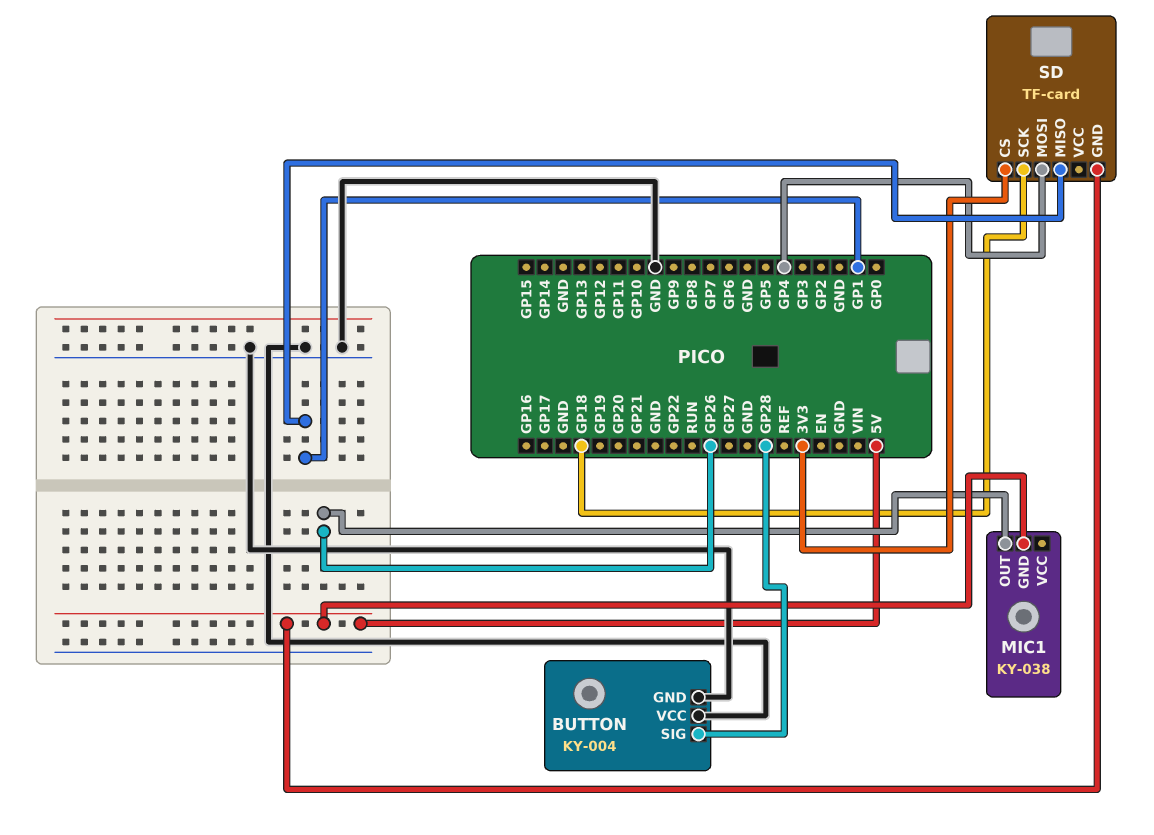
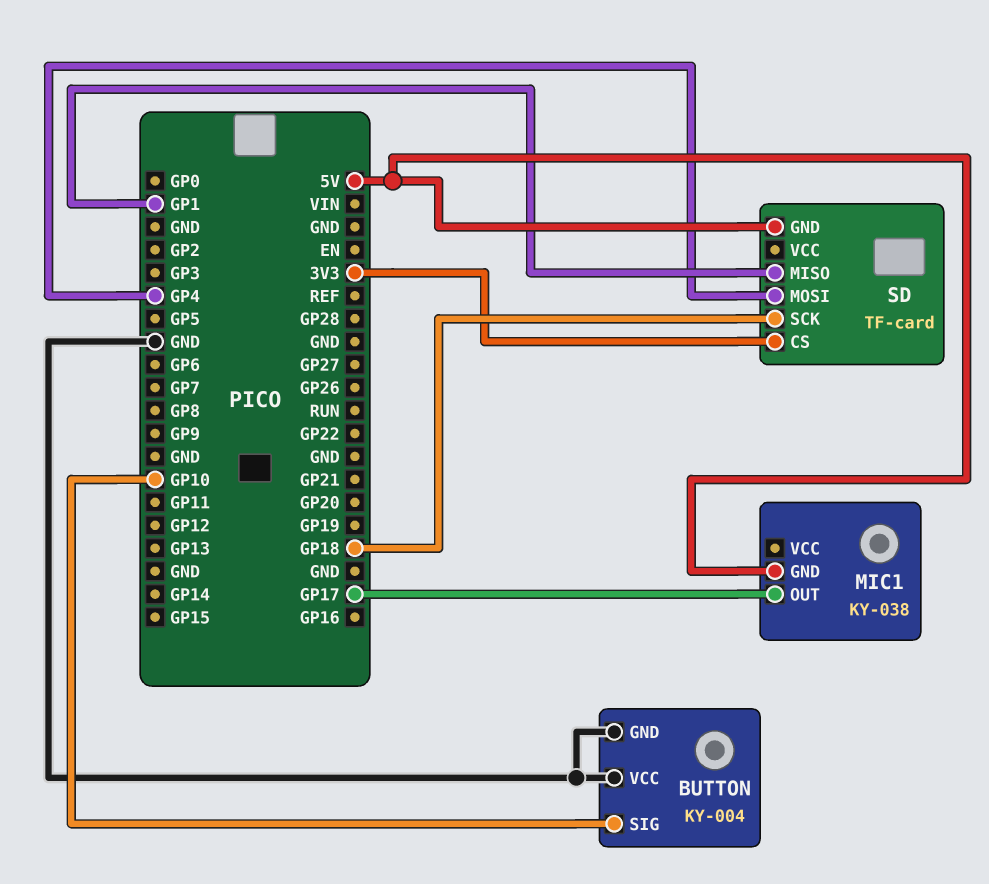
BUTTON pin SIG: GP28 -> GP10
MIC1 pin OUT: GP26 -> GP17

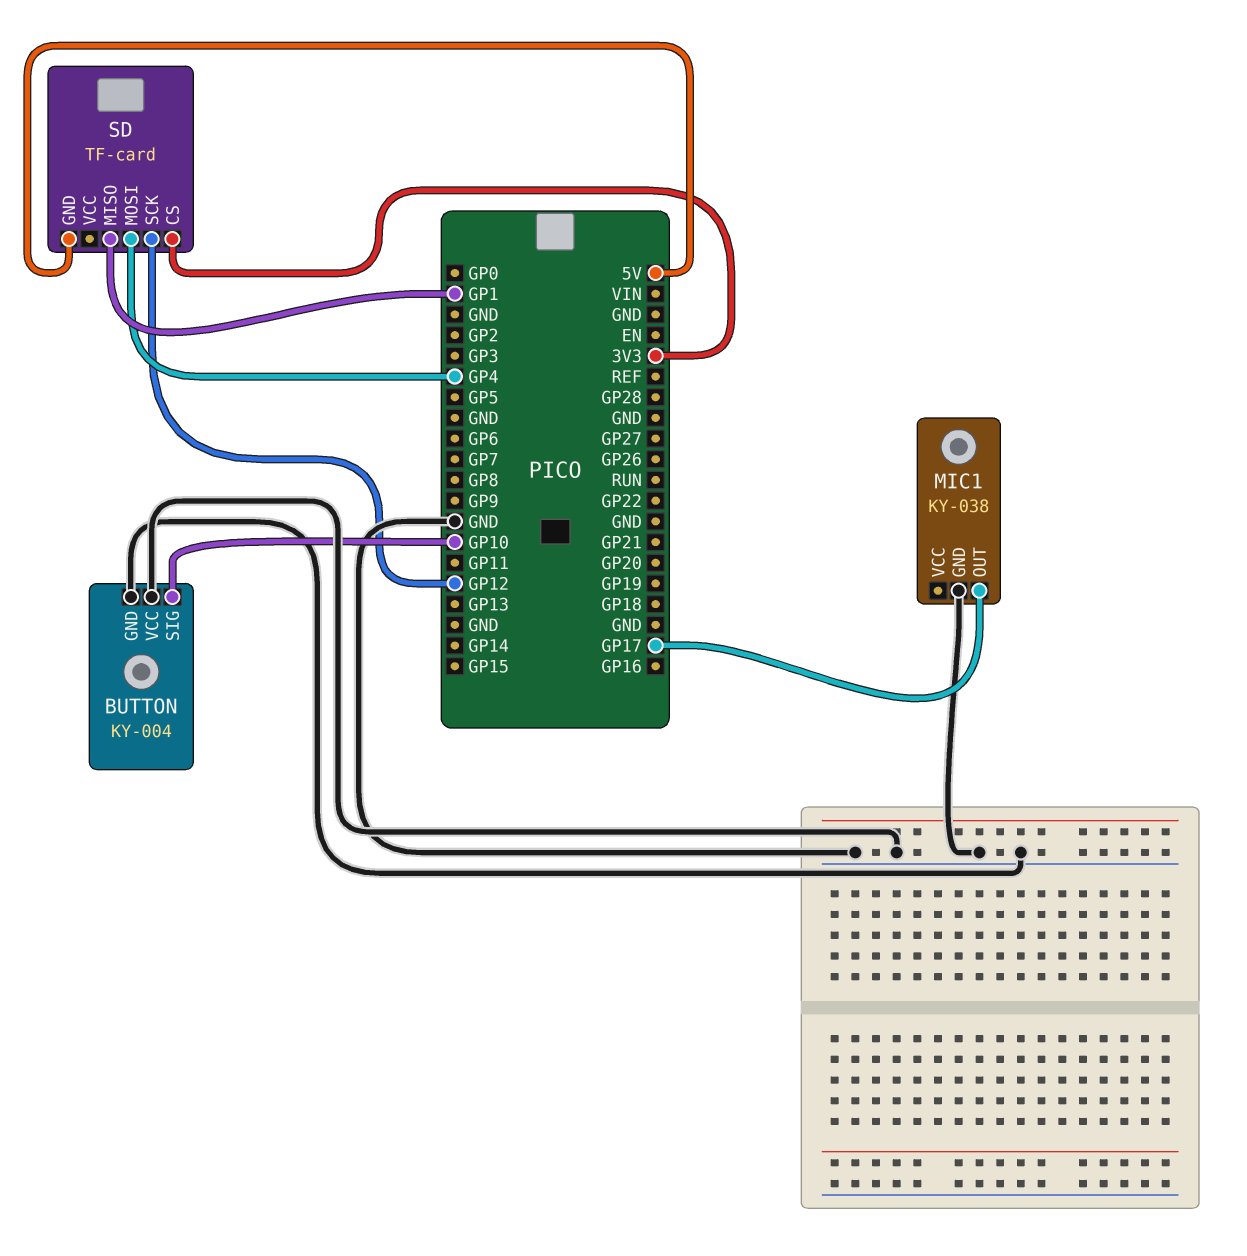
MIC1 pin GND: 5V -> GND
SD pin SCK: GP18 -> GP12

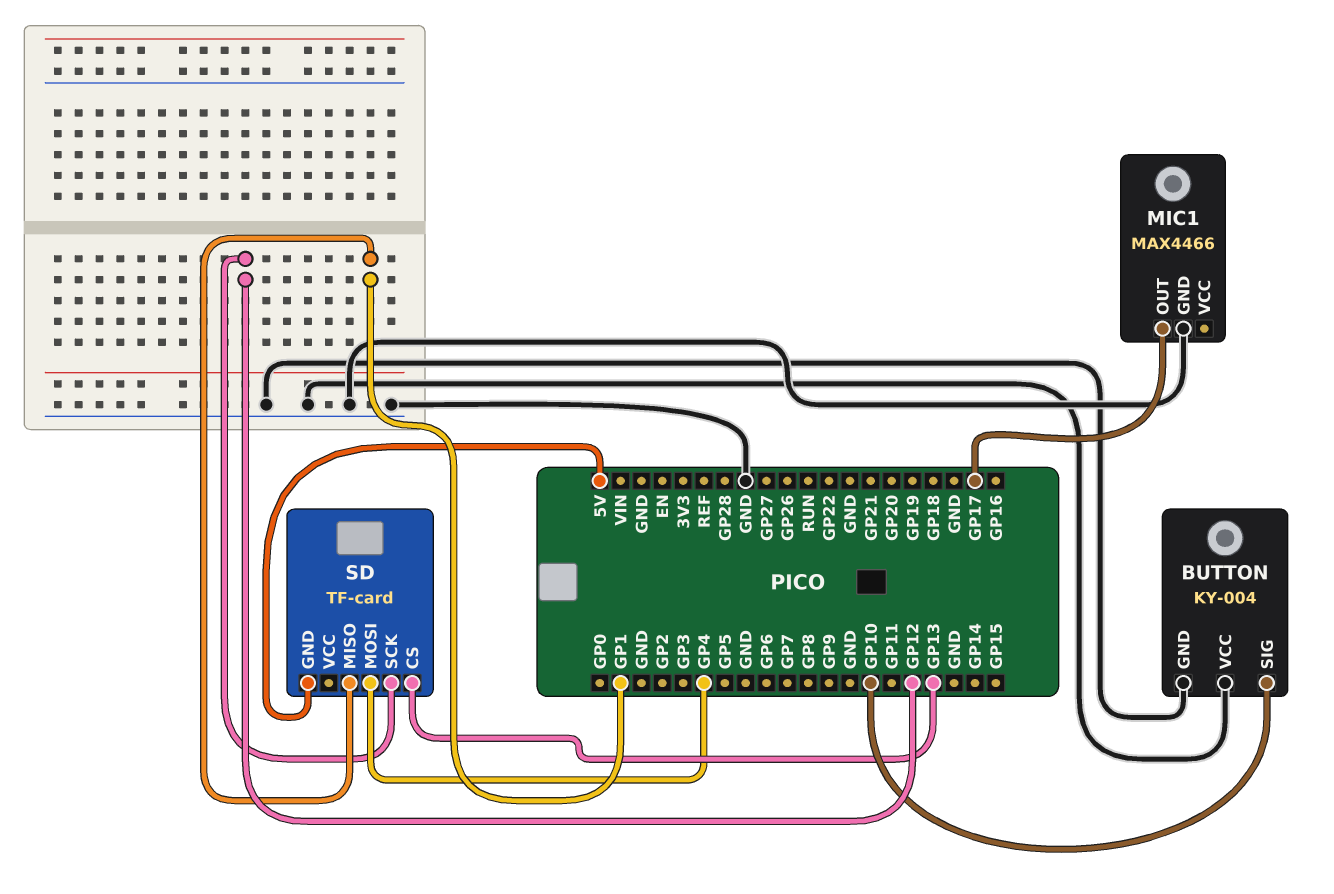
MIC1: KY-038 -> MAX4466
SD pin CS: 3V3 -> GP13

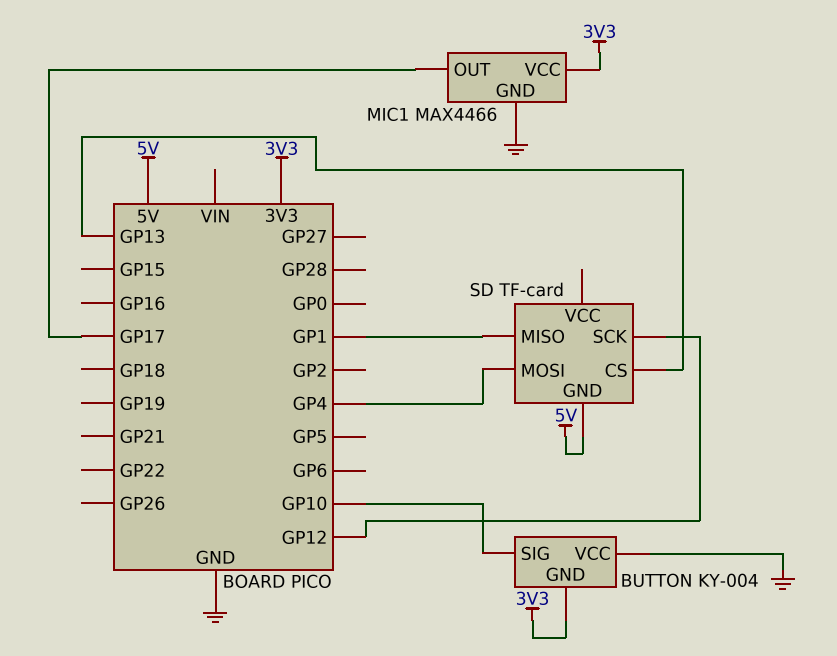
BUTTON pin GND: GND -> 3V3
MIC1 pin VCC: none -> 3V3

